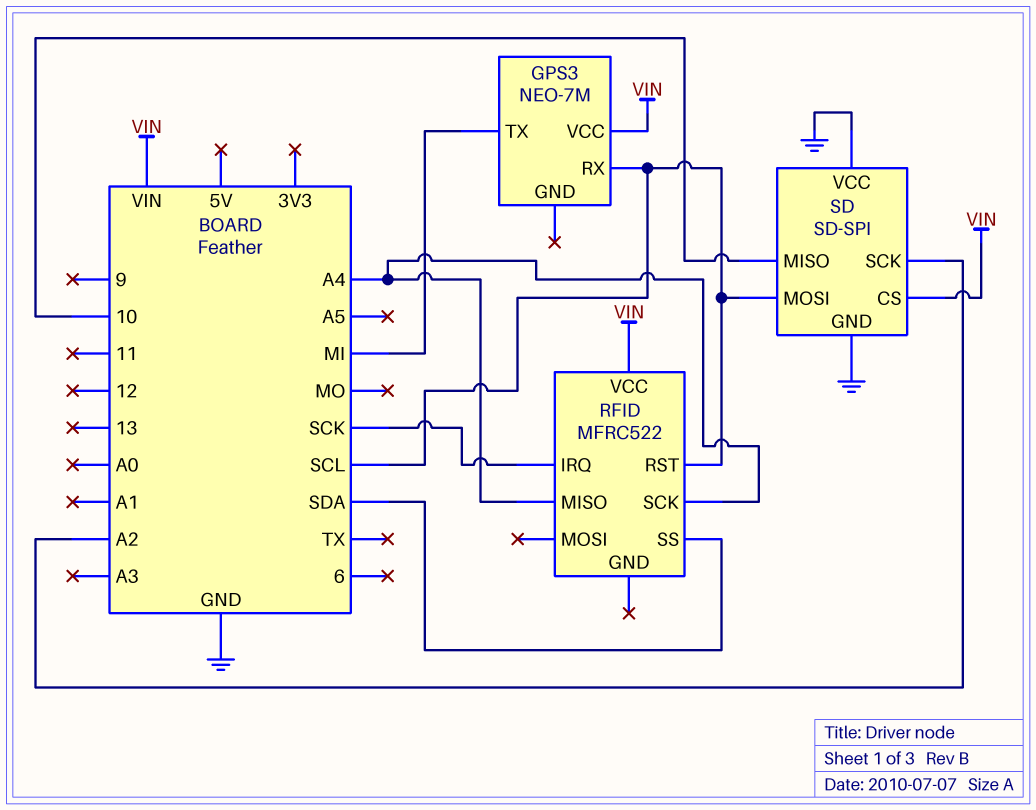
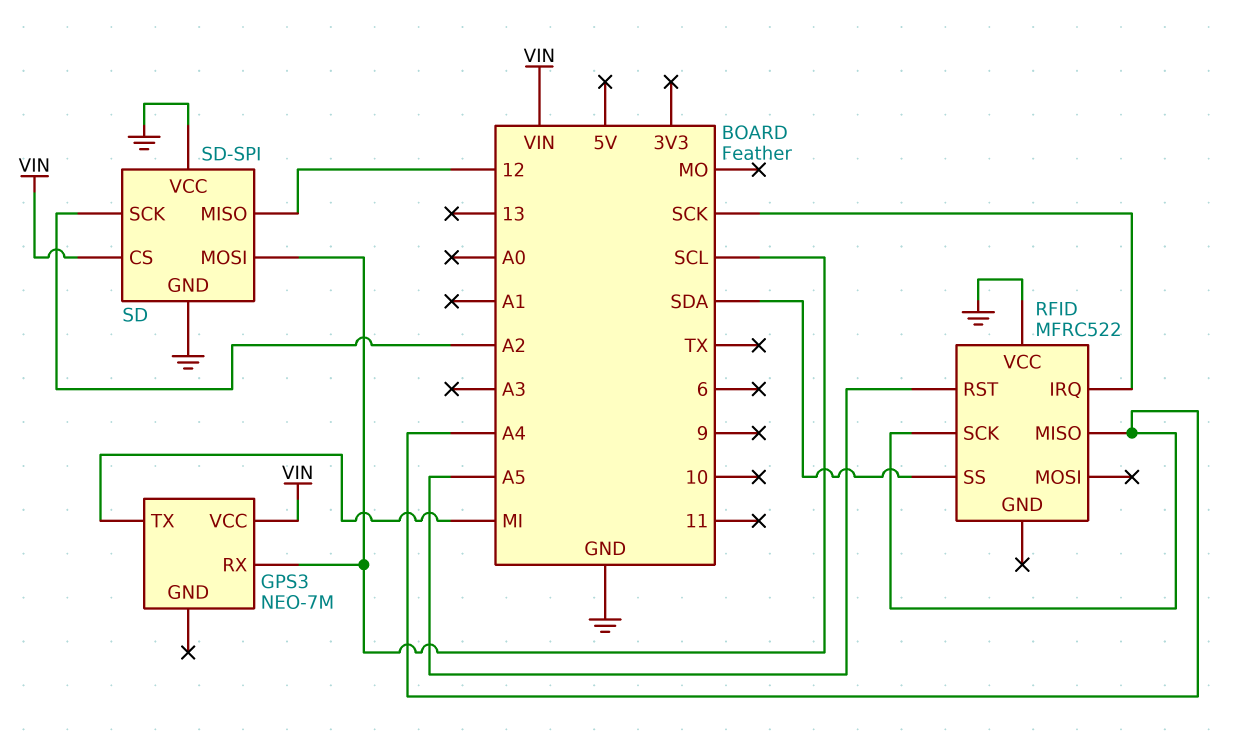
RFID pin RST: SCL -> A5
RFID pin VCC: VIN -> GND
SD pin MISO: 10 -> 12

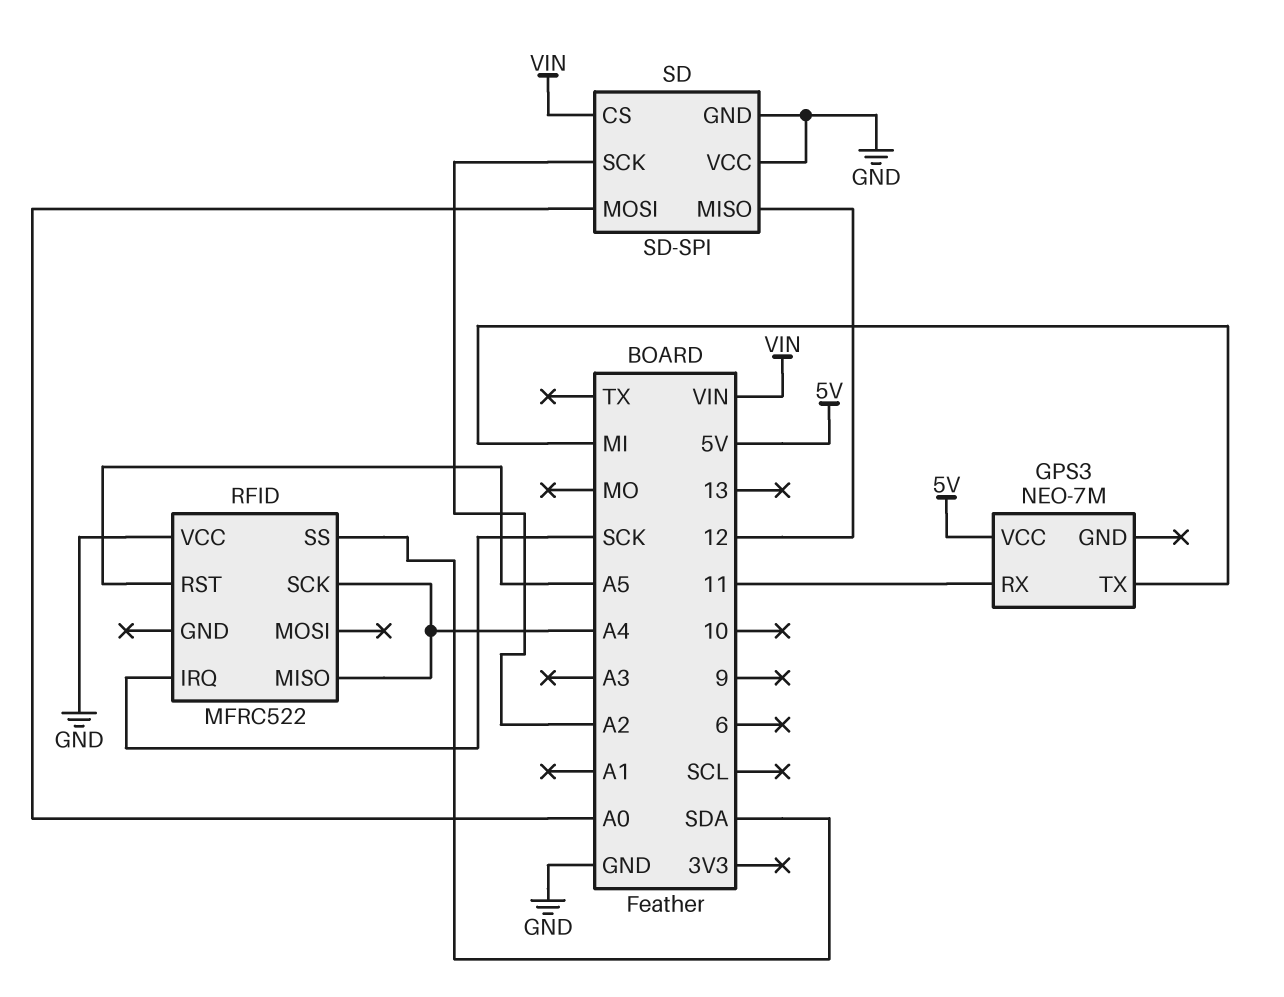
GPS3 pin RX: SCL -> 11
GPS3 pin VCC: VIN -> 5V
SD pin MOSI: SCL -> A0

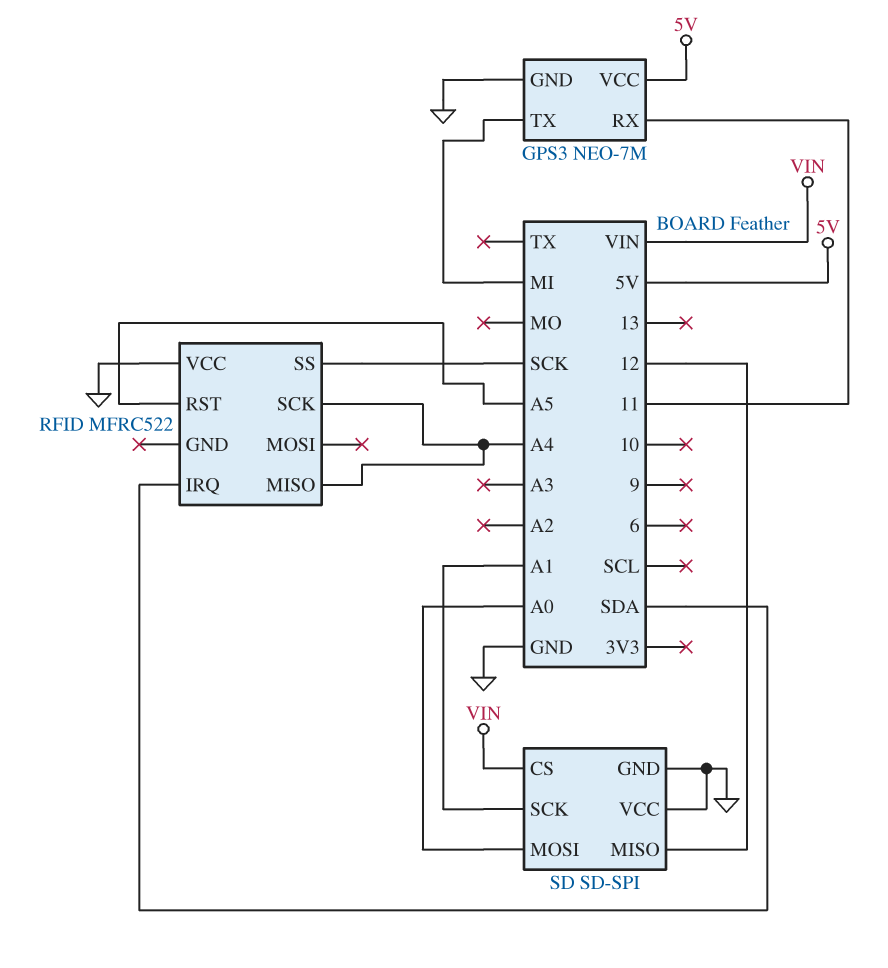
GPS3 pin GND: none -> GND
RFID pin IRQ: SCK -> SDA
RFID pin SS: SDA -> SCK
SD pin SCK: A2 -> A1

